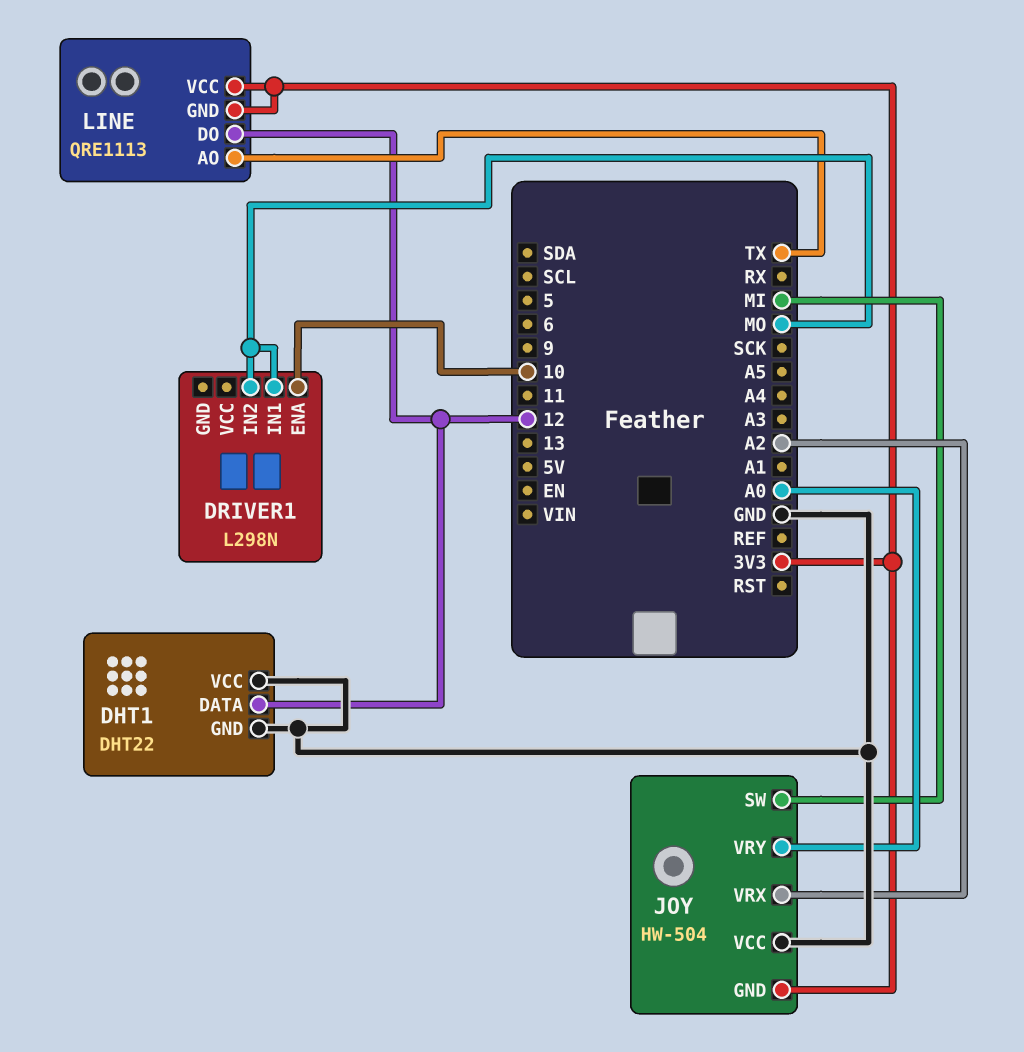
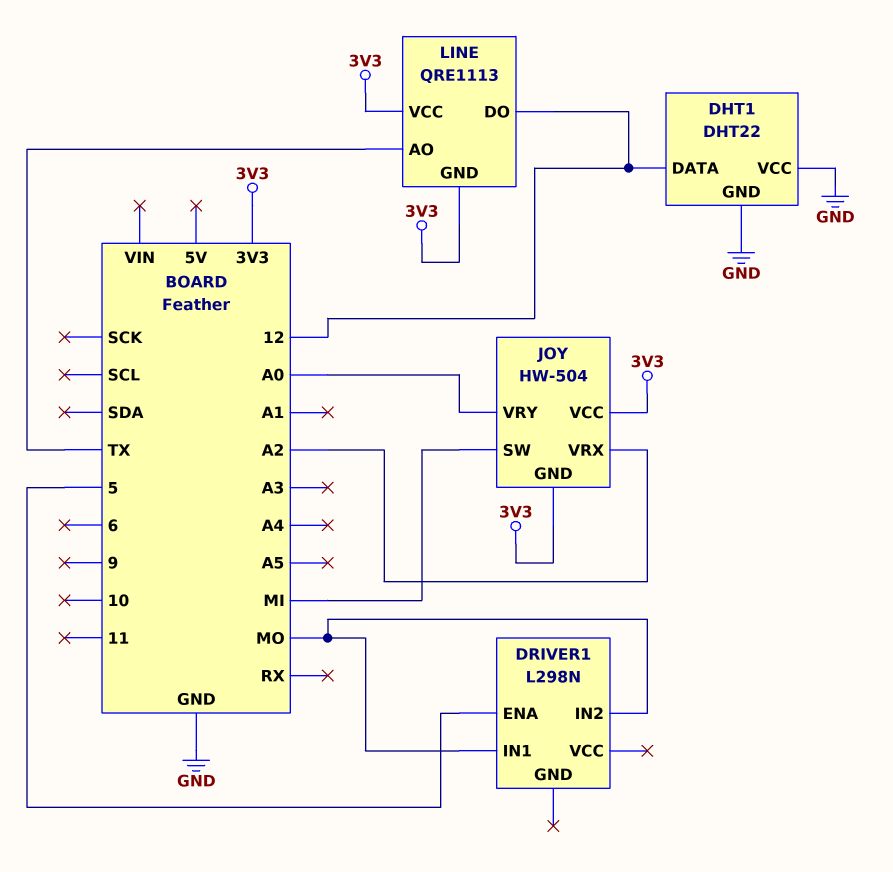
DRIVER1 pin ENA: 10 -> 5
JOY pin VCC: GND -> 3V3

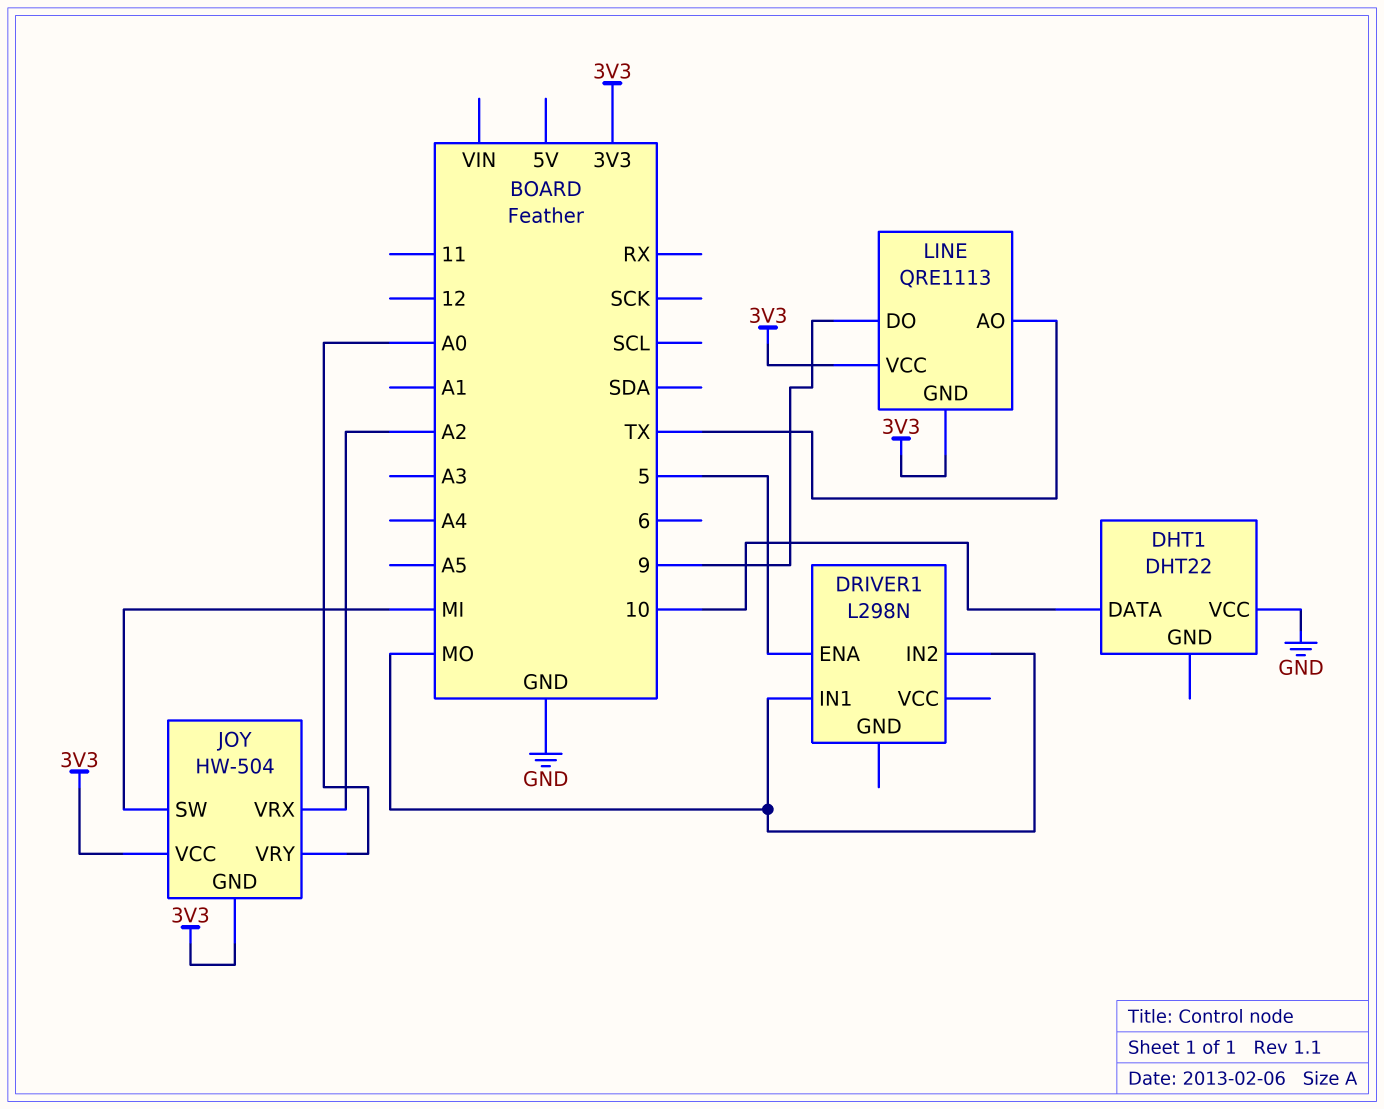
DHT1 pin DATA: 12 -> 10
DHT1 pin GND: GND -> none
LINE pin DO: 12 -> 9

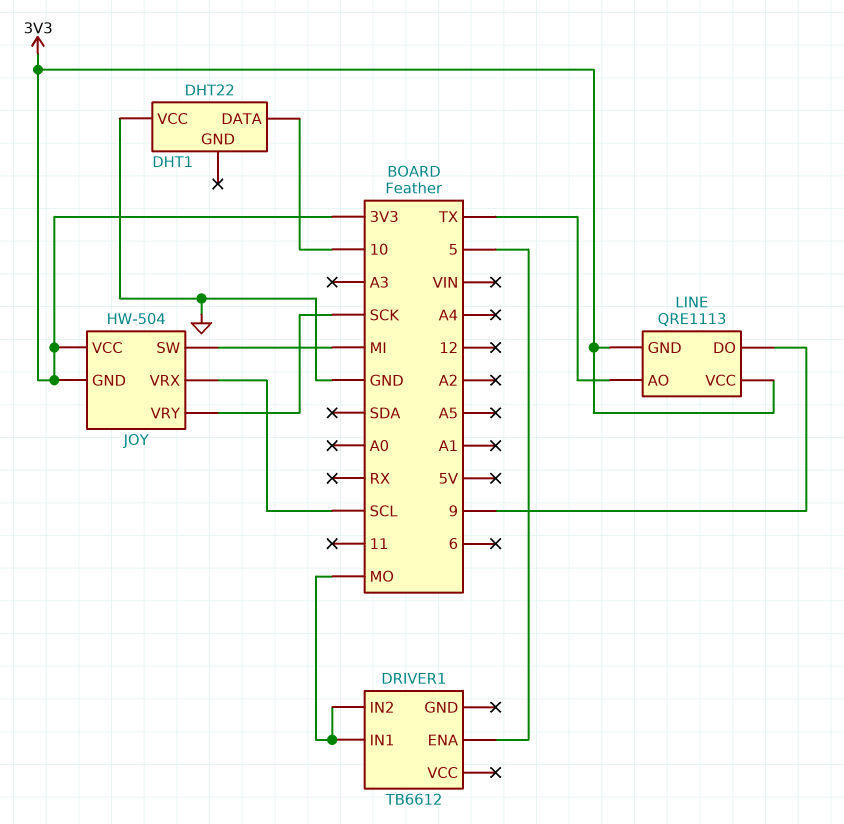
DRIVER1: L298N -> TB6612
JOY pin VRX: A2 -> SCL
JOY pin VRY: A0 -> SCK

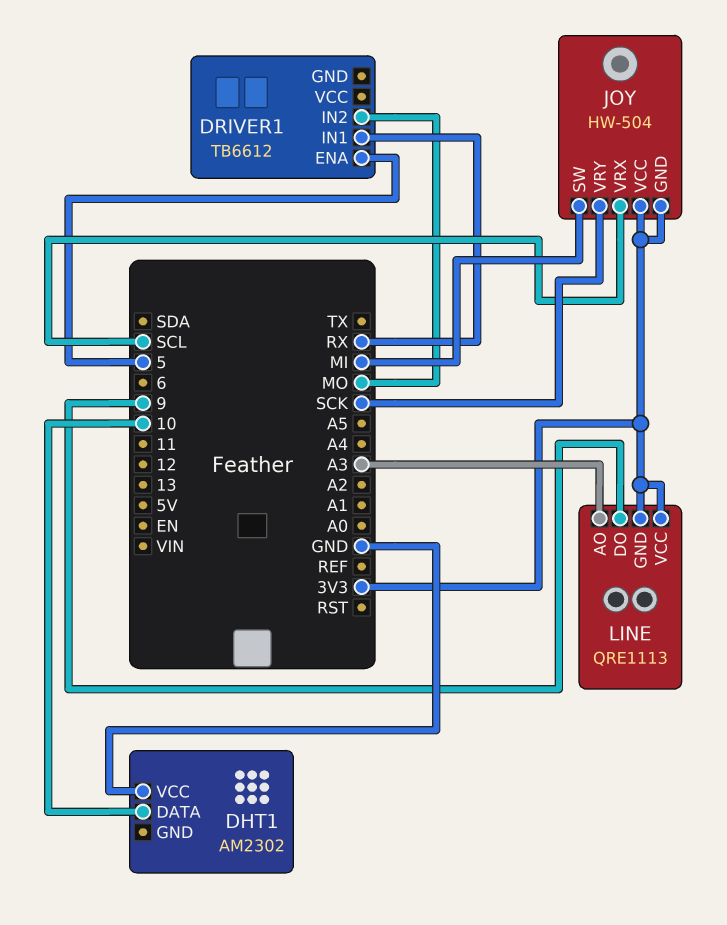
DHT1: DHT22 -> AM2302
DRIVER1 pin IN1: MO -> RX
LINE pin AO: TX -> A3

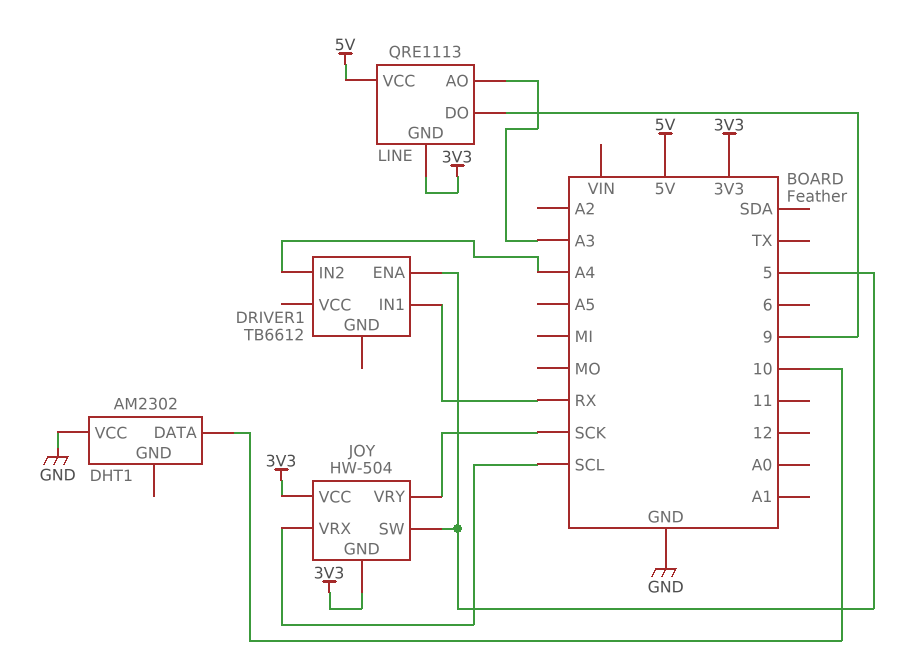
DRIVER1 pin IN2: MO -> A4
JOY pin SW: MI -> 5
LINE pin VCC: 3V3 -> 5V

